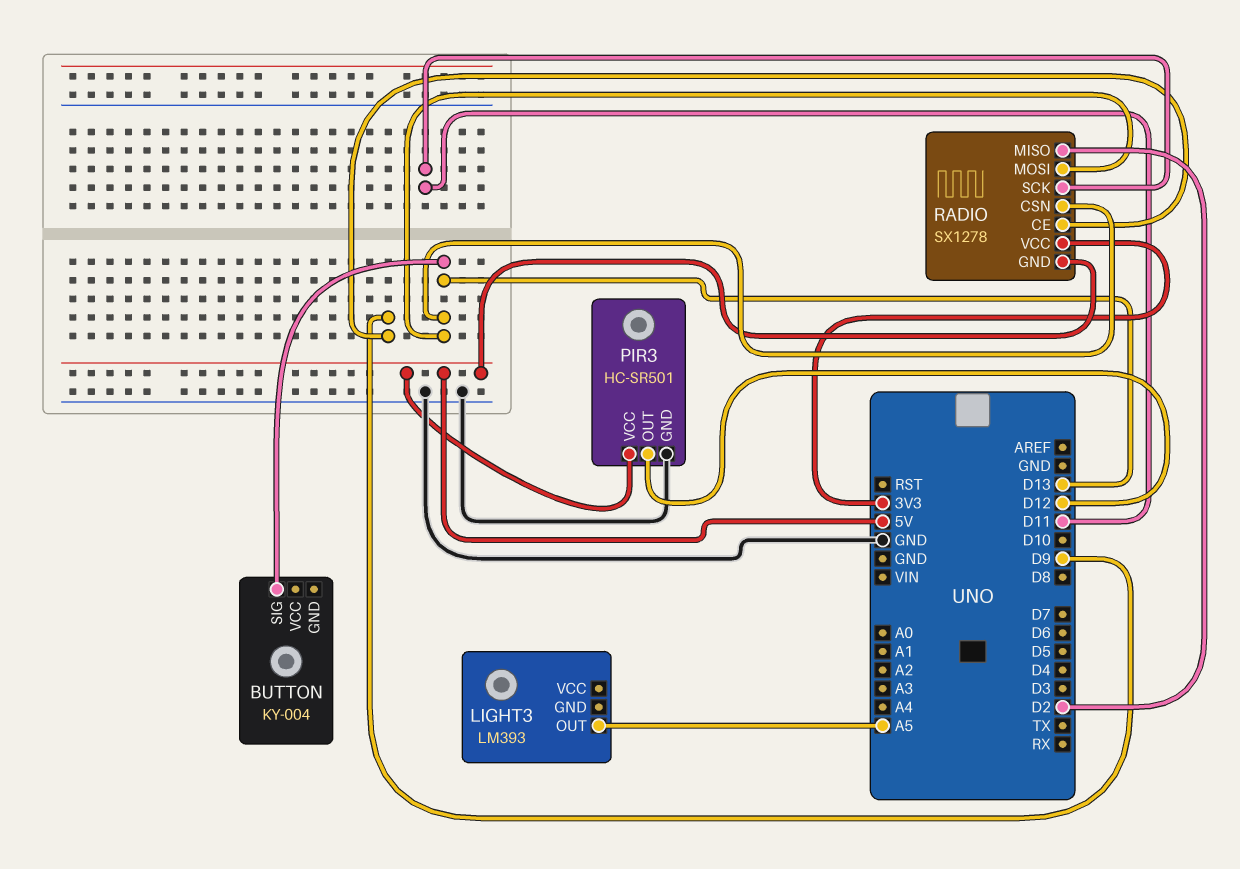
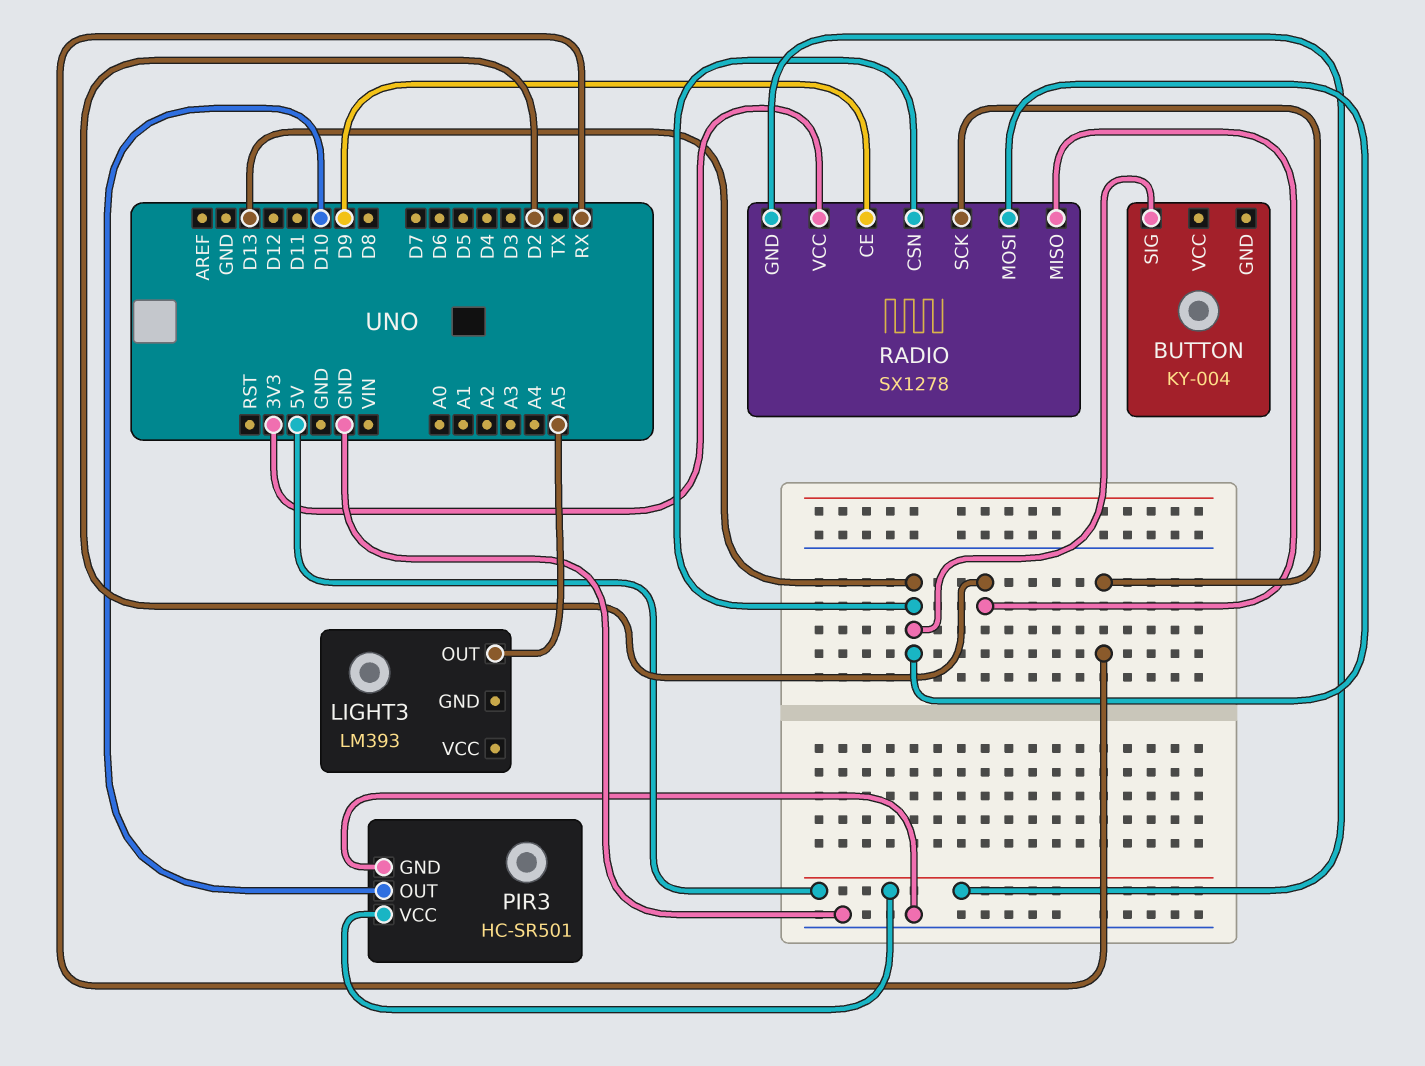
PIR3 pin OUT: D12 -> D10
RADIO pin SCK: D11 -> RX

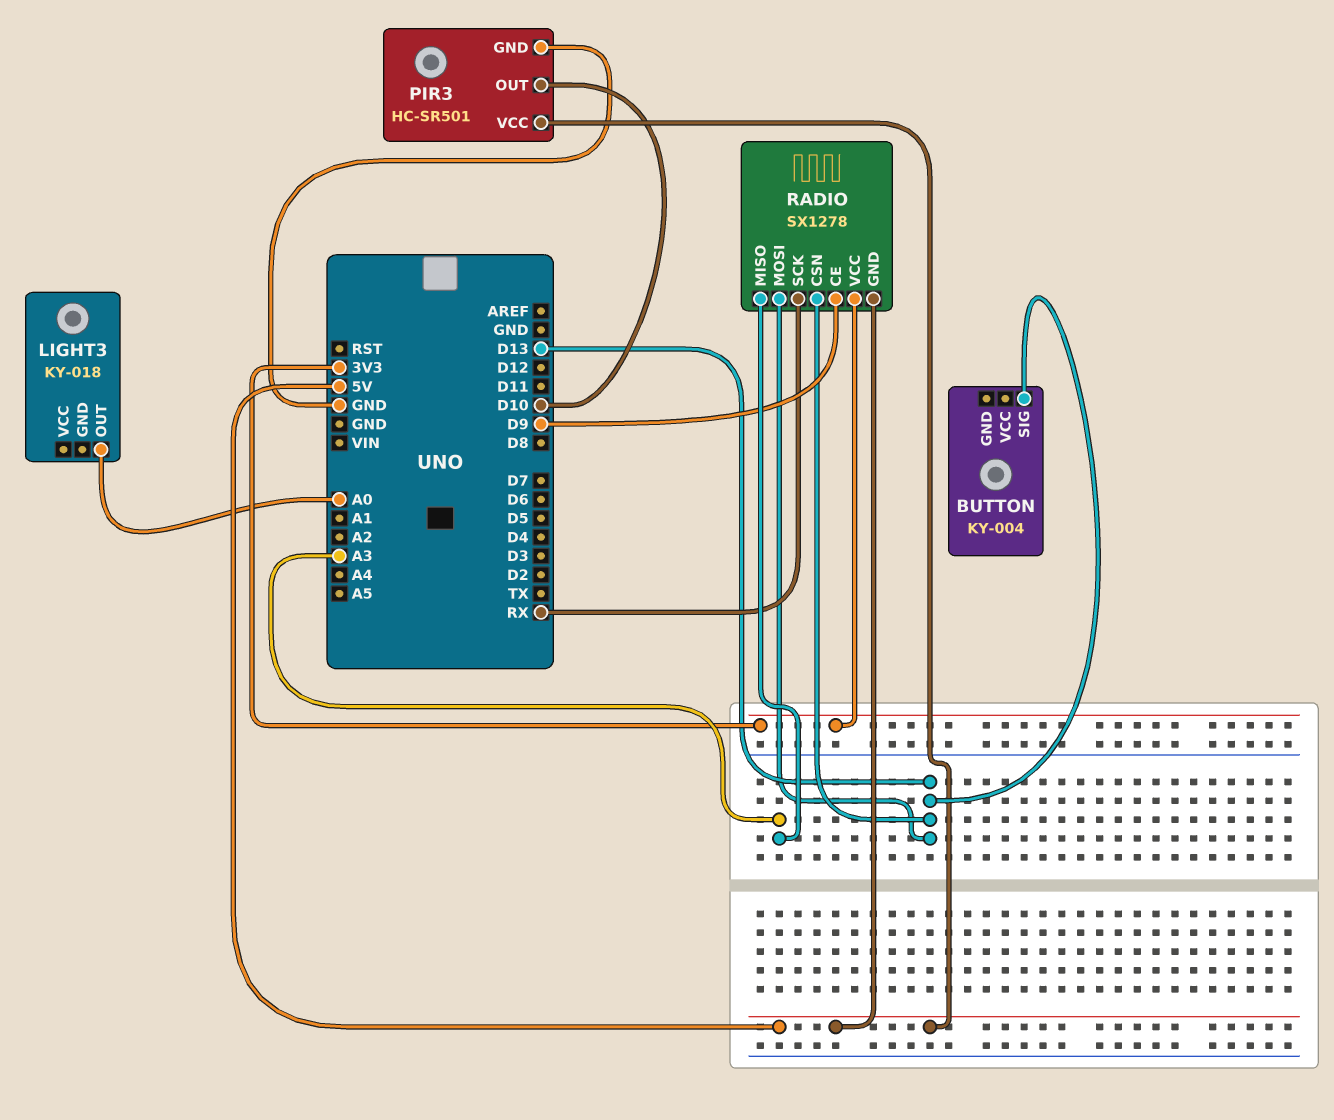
LIGHT3: LM393 -> KY-018
LIGHT3 pin OUT: A5 -> A0
RADIO pin MISO: D2 -> A3

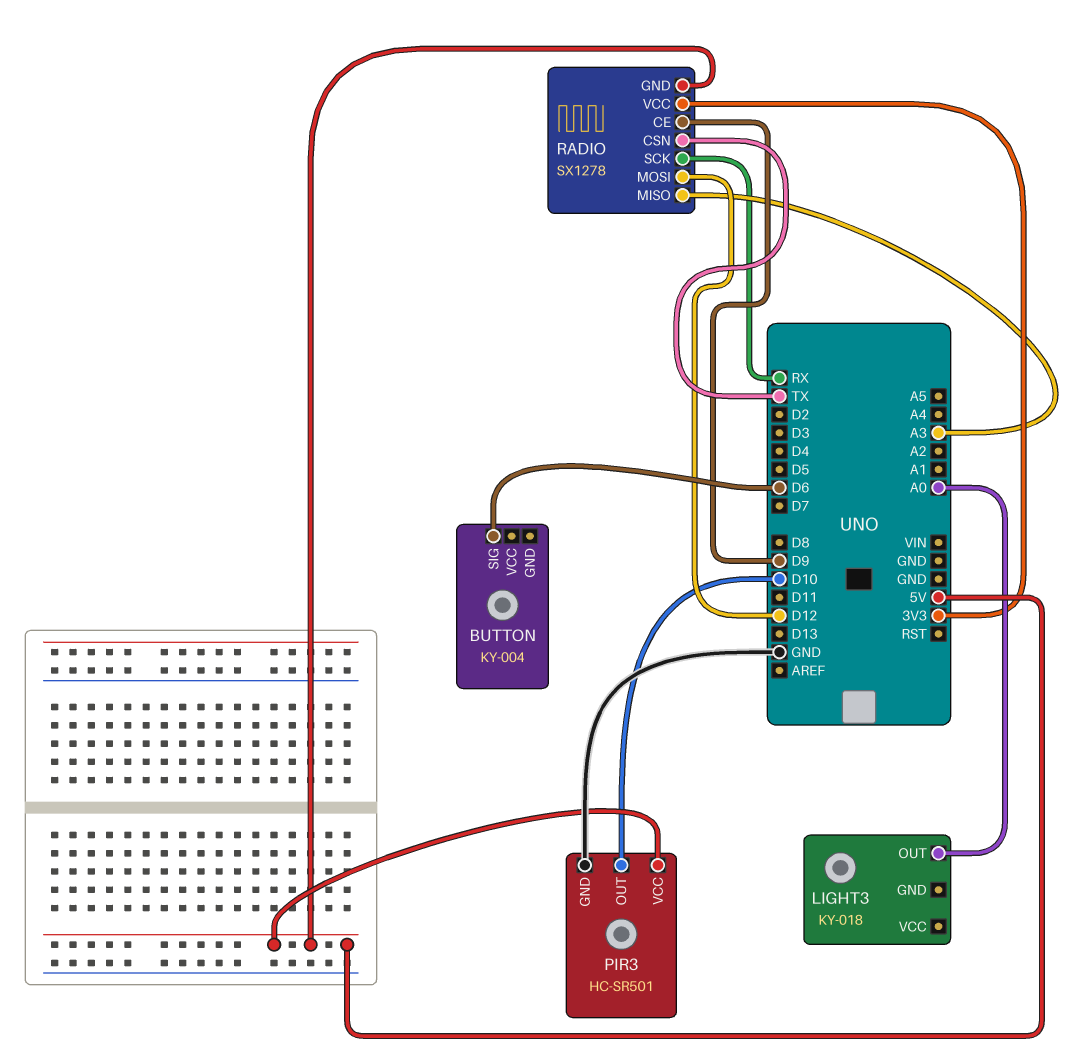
BUTTON pin SIG: D13 -> D6
RADIO pin CSN: D13 -> TX
RADIO pin MOSI: D13 -> D12

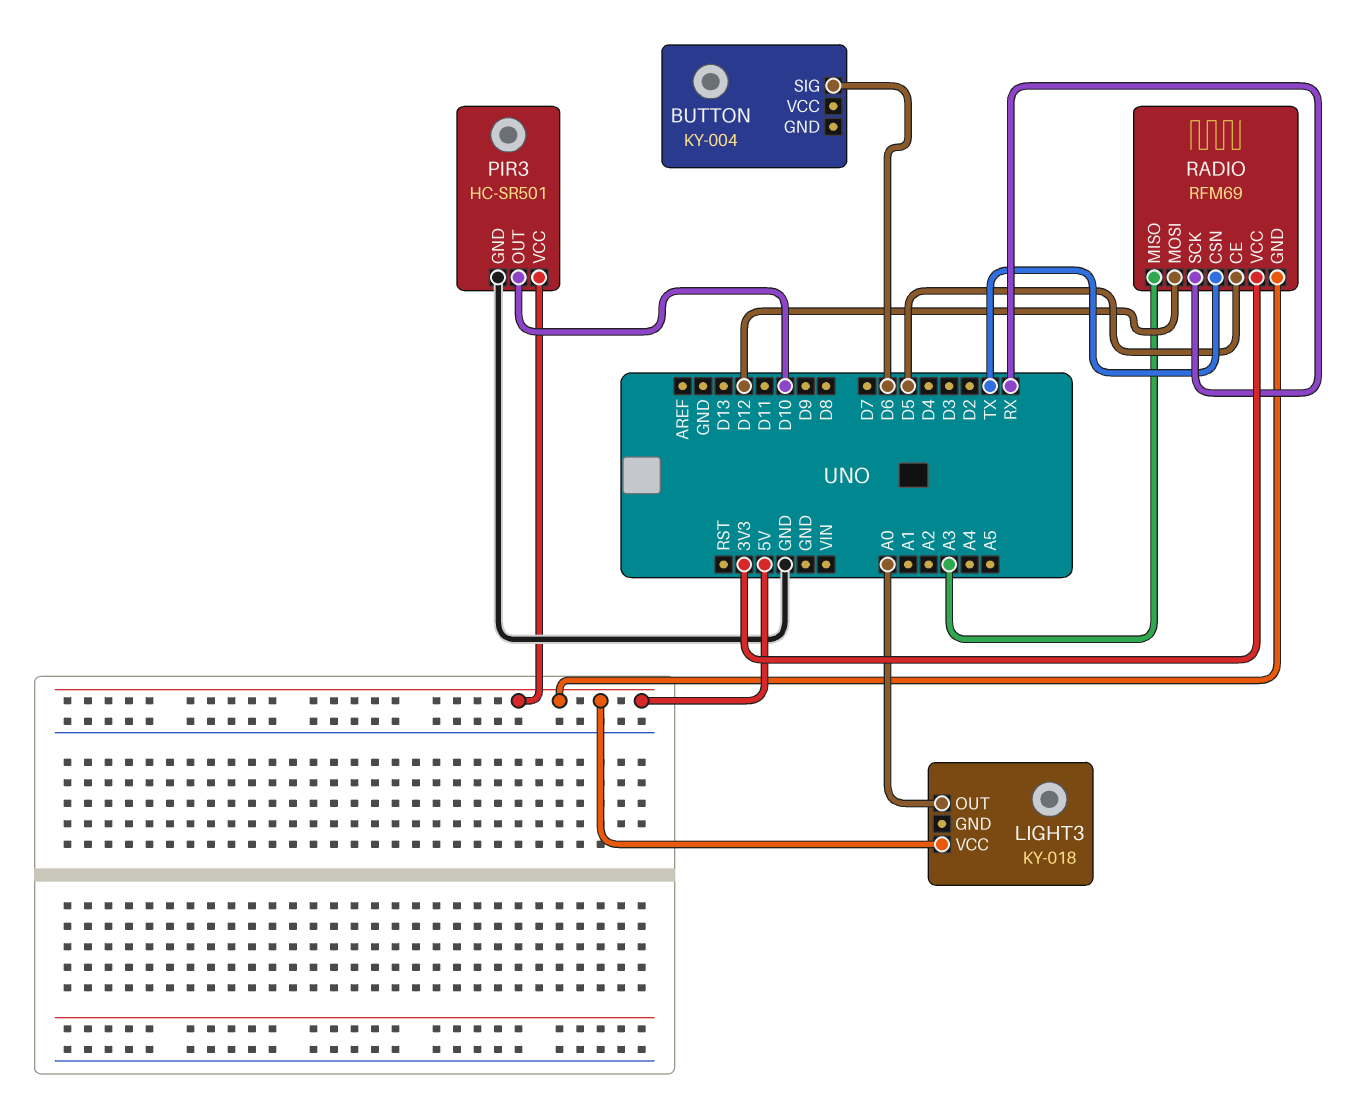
LIGHT3 pin VCC: none -> 5V
RADIO: SX1278 -> RFM69
RADIO pin CE: D9 -> D5

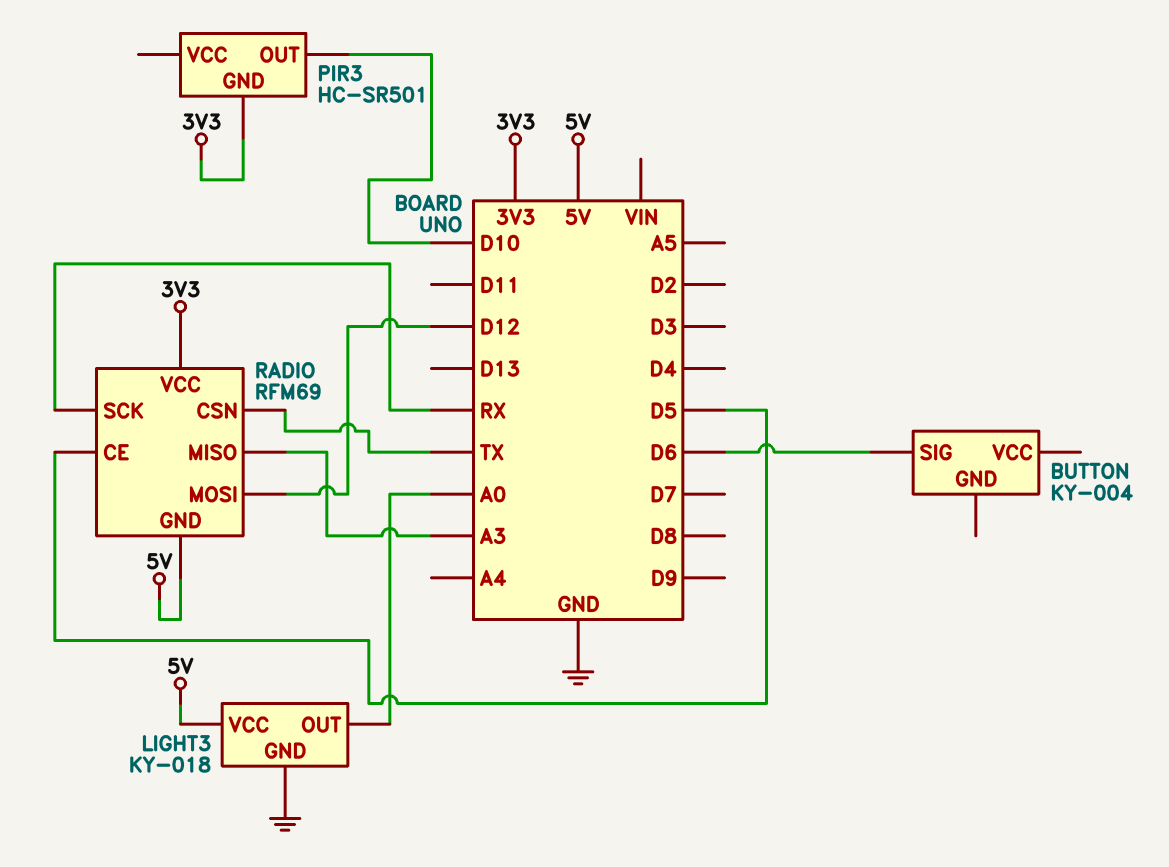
LIGHT3 pin GND: none -> GND
PIR3 pin GND: GND -> 3V3
PIR3 pin VCC: 5V -> none

